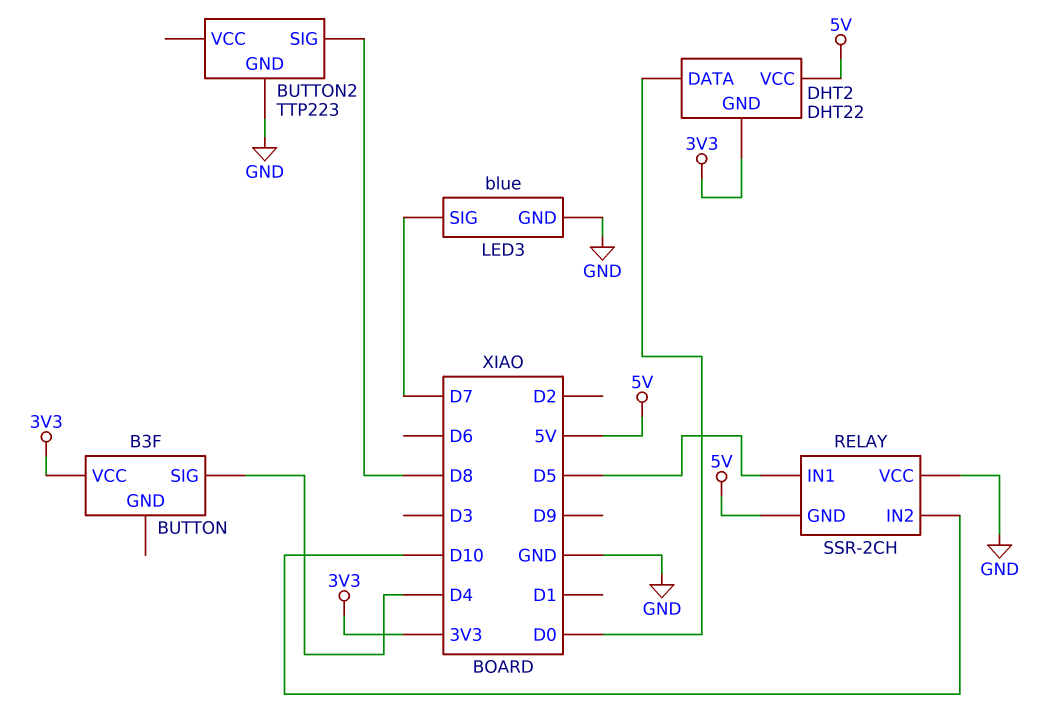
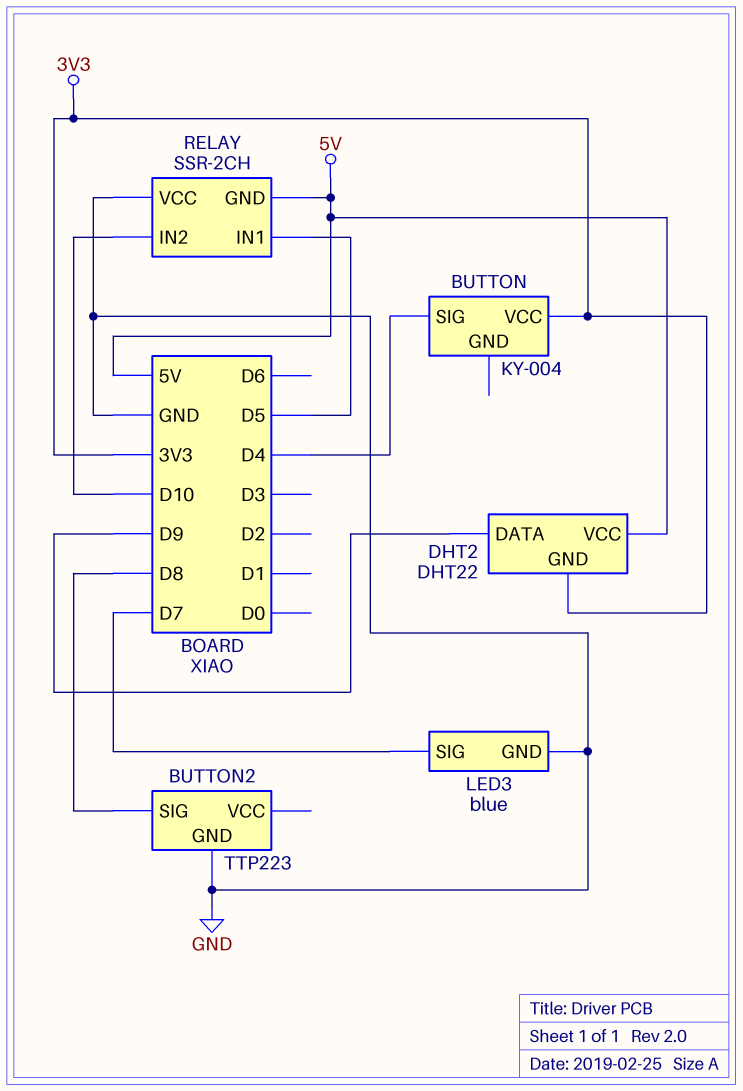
BUTTON: B3F -> KY-004
DHT2 pin DATA: D0 -> D9

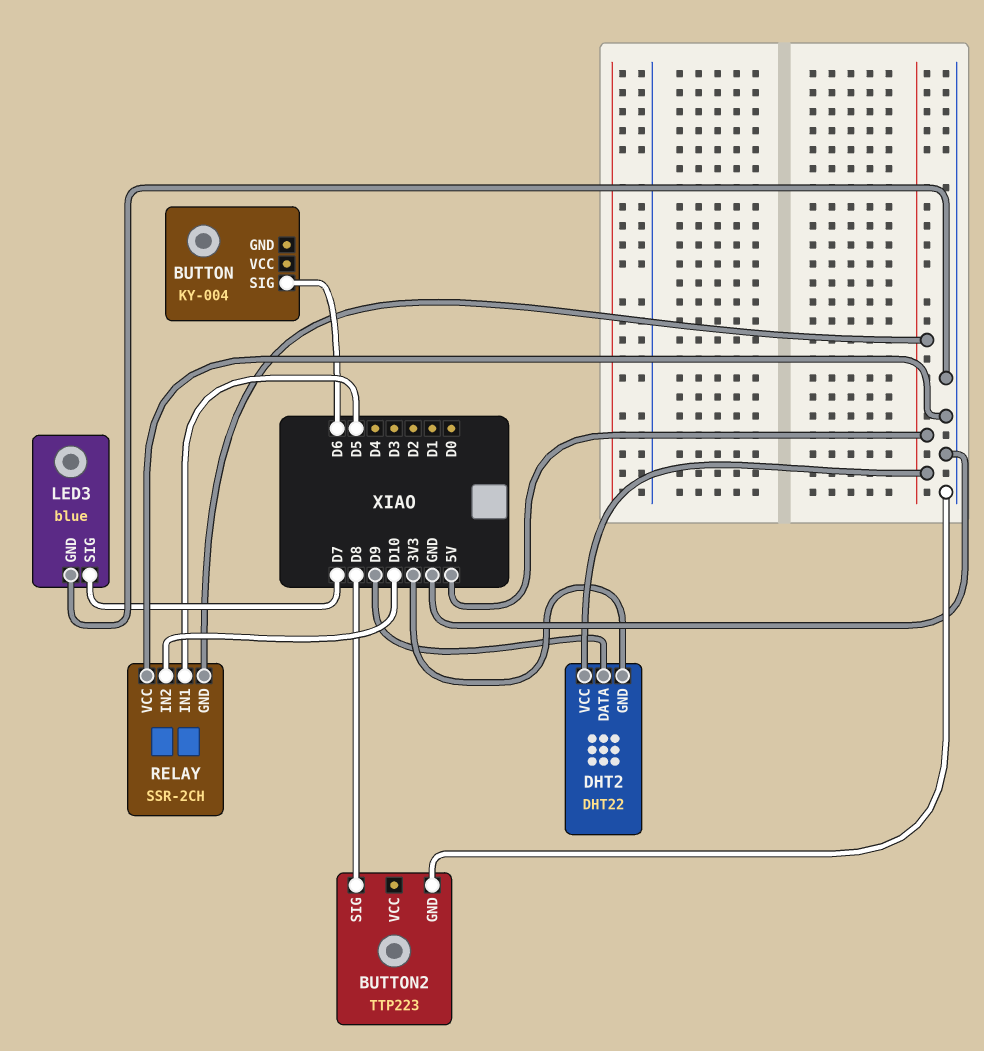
BUTTON pin SIG: D4 -> D6
BUTTON pin VCC: 3V3 -> none

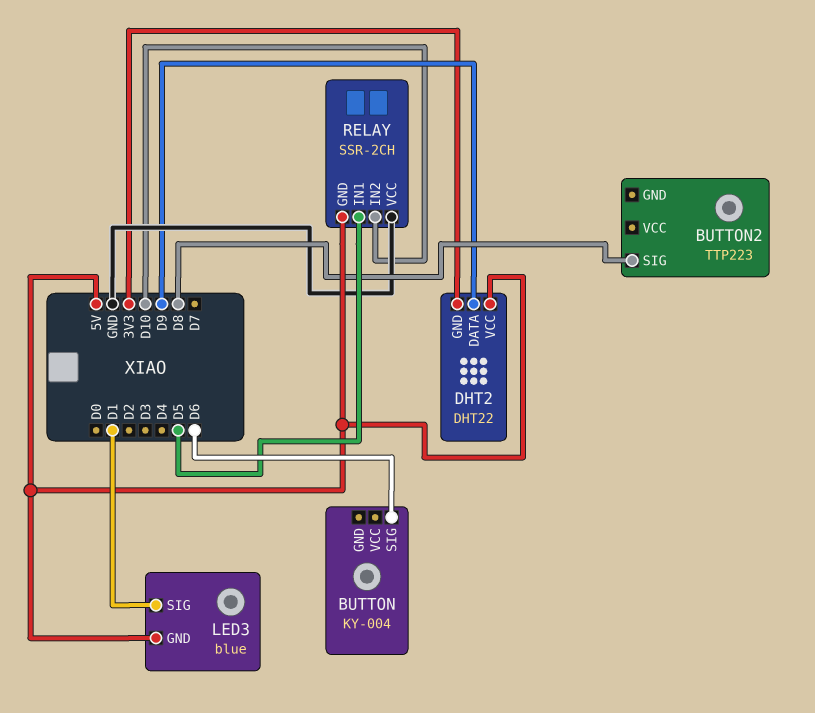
BUTTON2 pin GND: GND -> none
LED3 pin GND: GND -> 5V
LED3 pin SIG: D7 -> D1

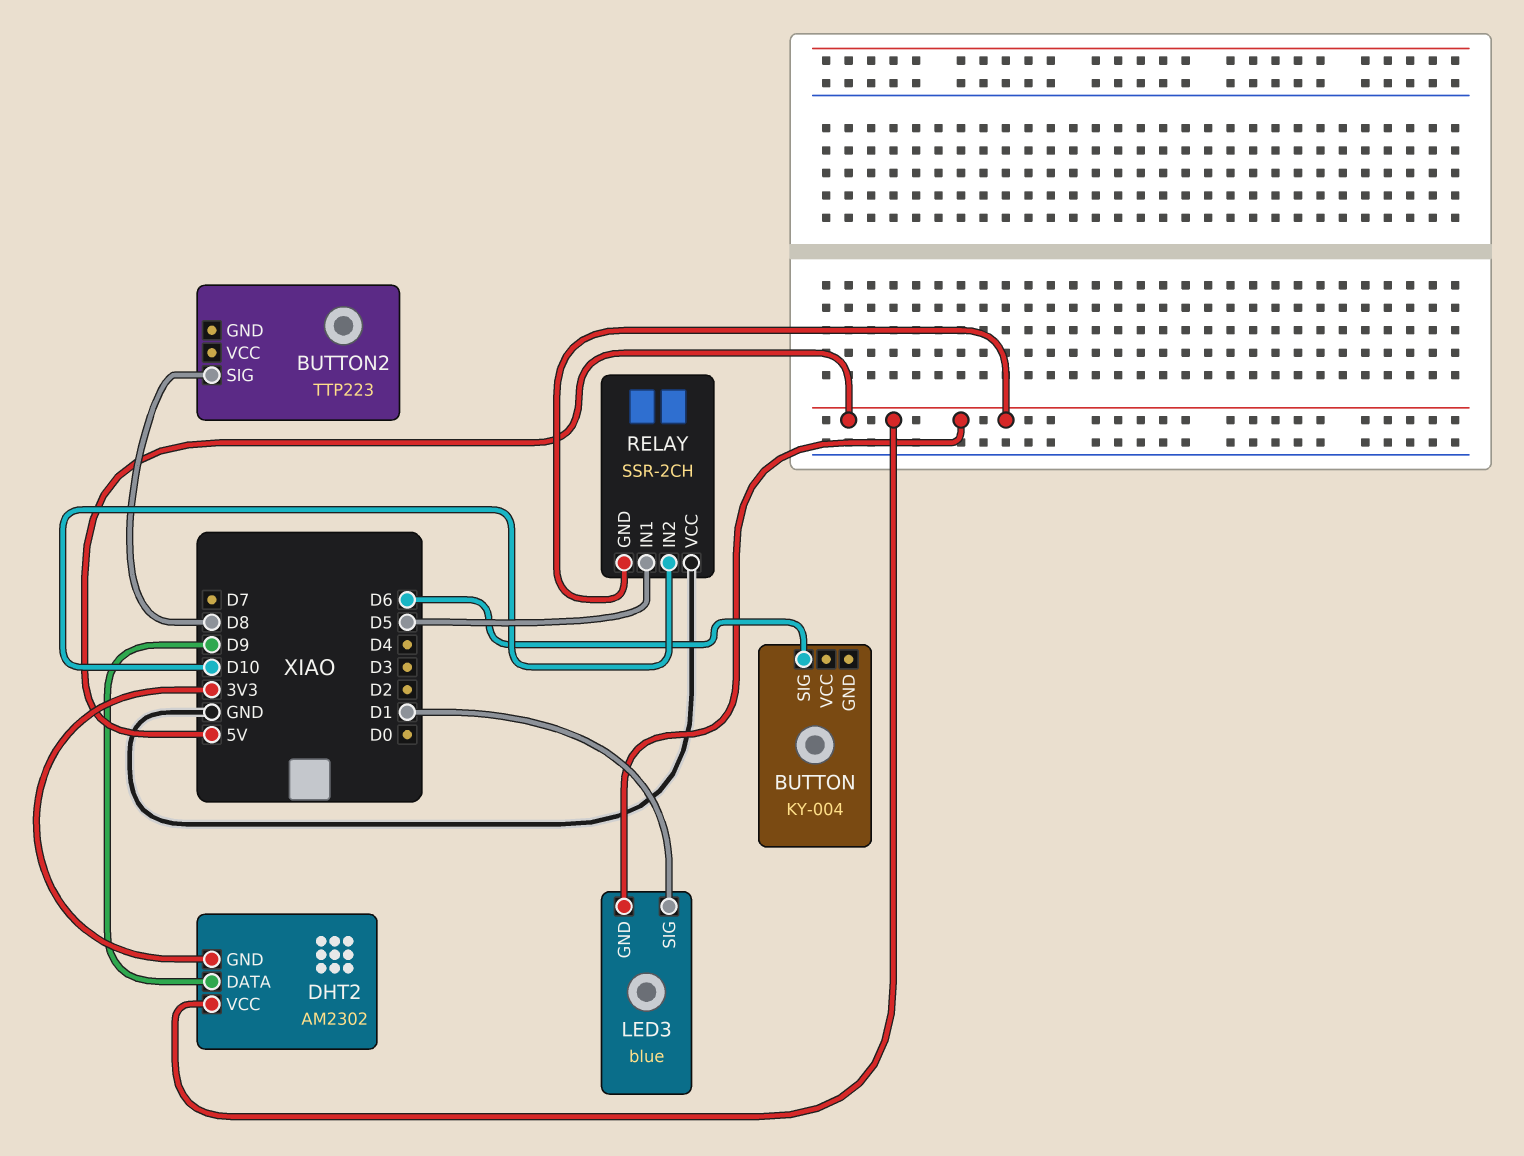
DHT2: DHT22 -> AM2302

